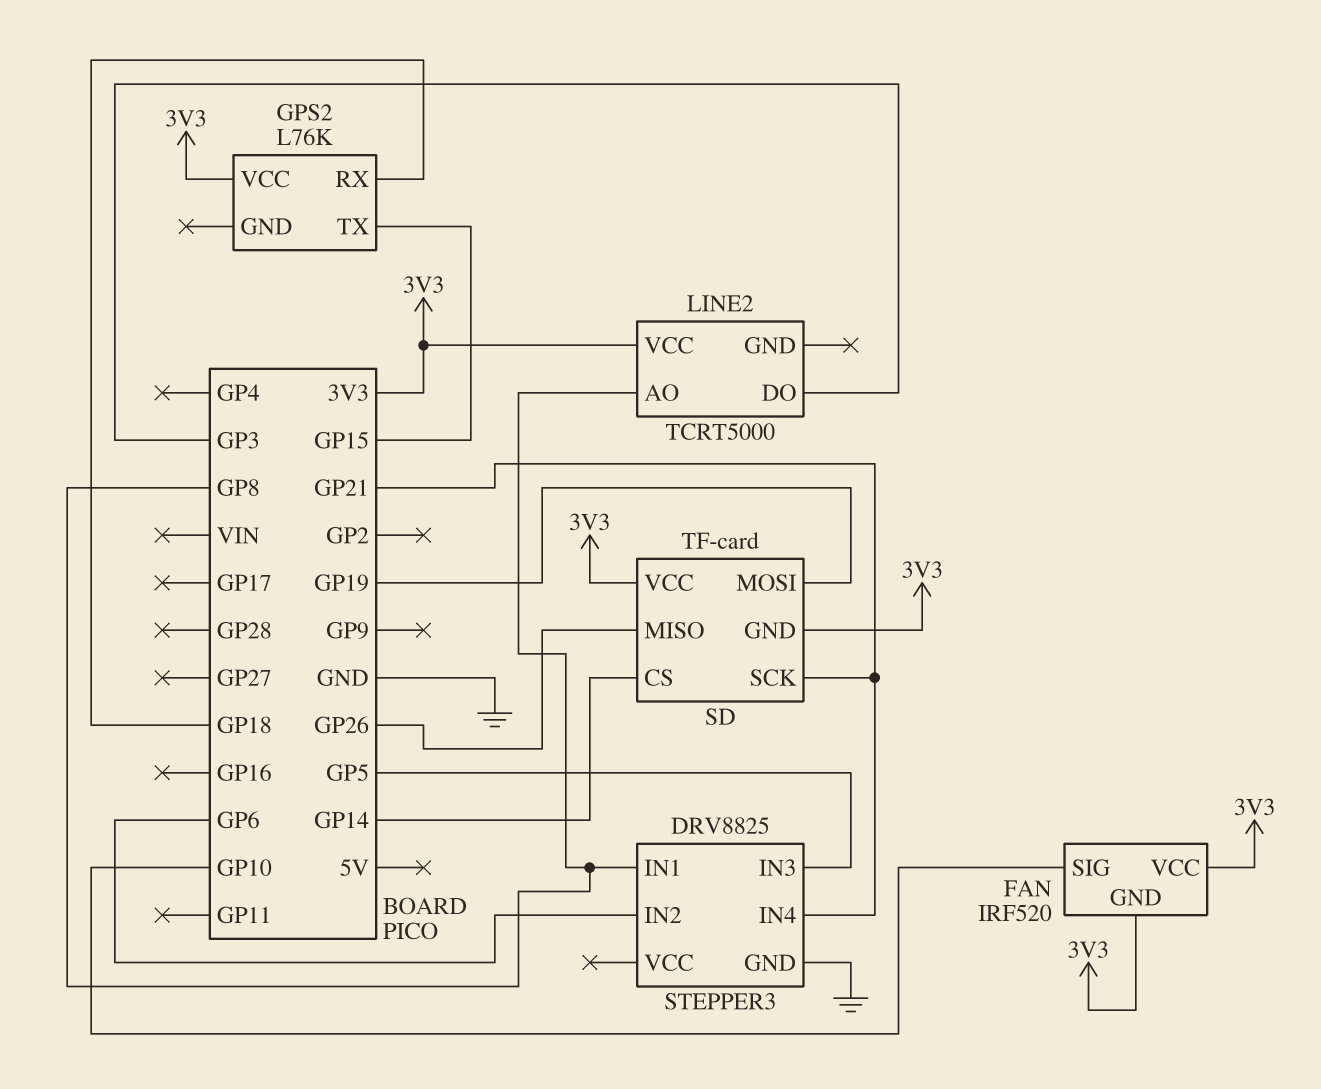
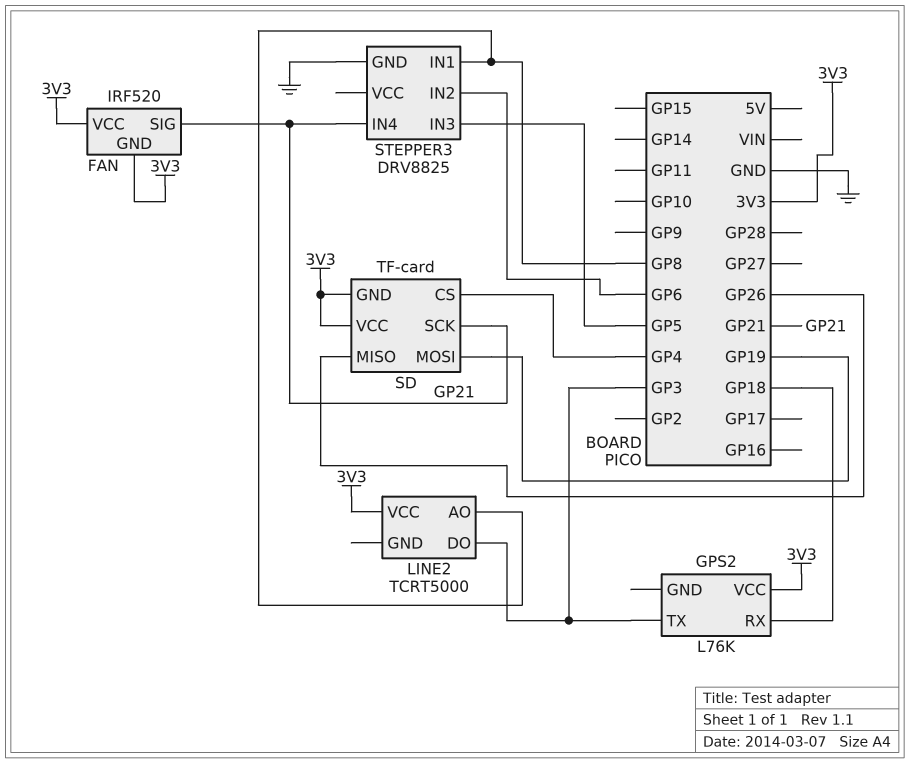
FAN pin SIG: GP10 -> GP21
GPS2 pin TX: GP15 -> GP3
SD pin CS: GP14 -> GP4

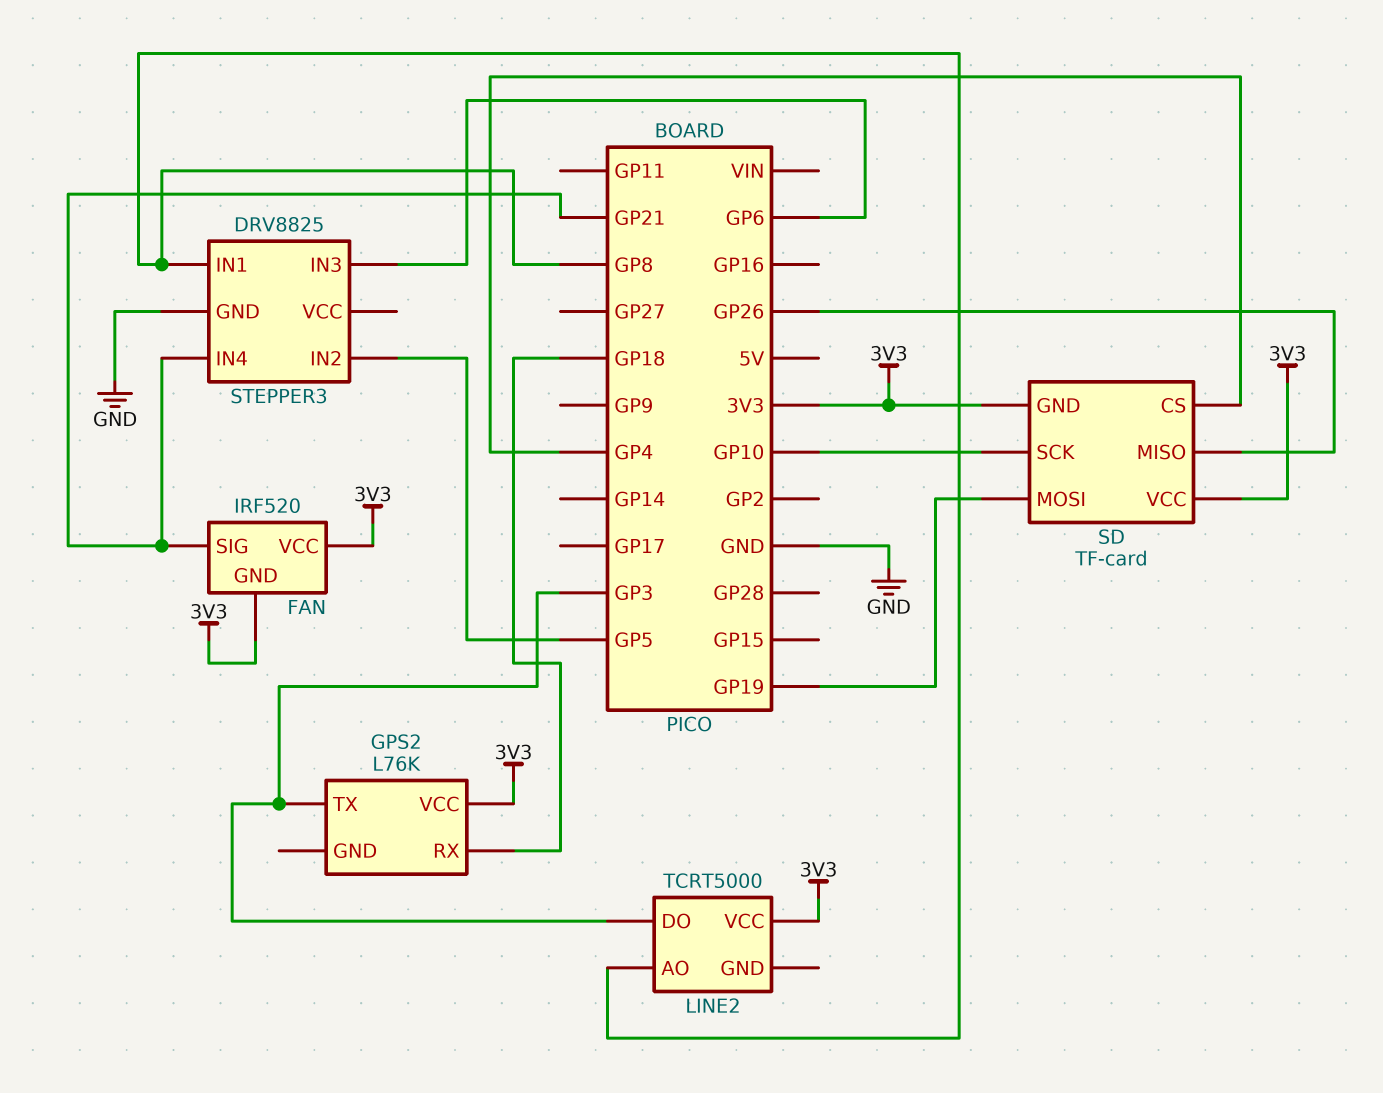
SD pin SCK: GP21 -> GP10
STEPPER3 pin IN2: GP6 -> GP5
STEPPER3 pin IN3: GP5 -> GP6

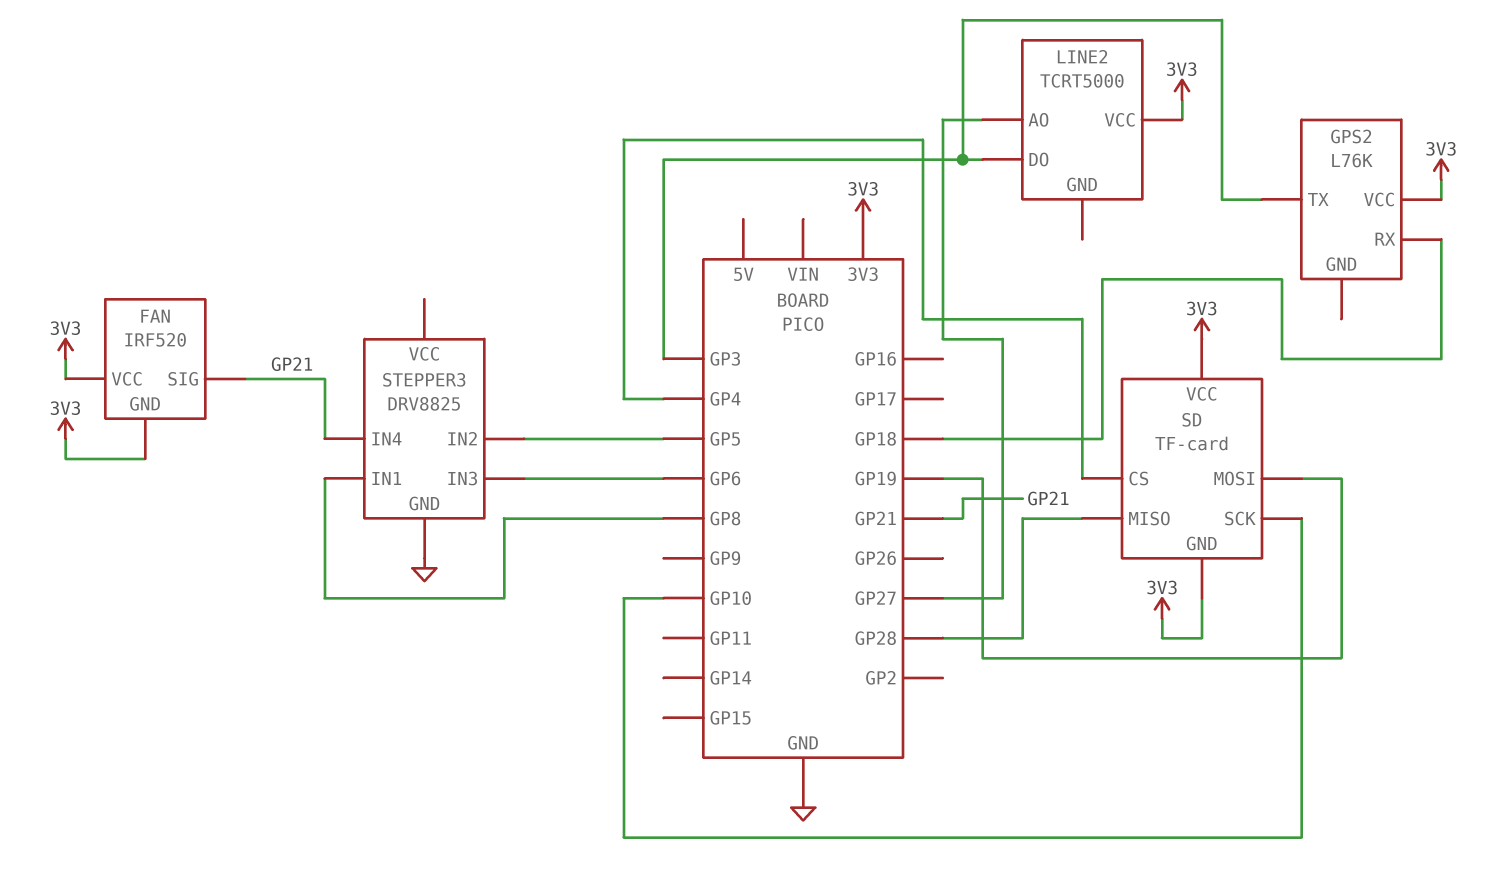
LINE2 pin AO: GP8 -> GP27
SD pin MISO: GP26 -> GP28

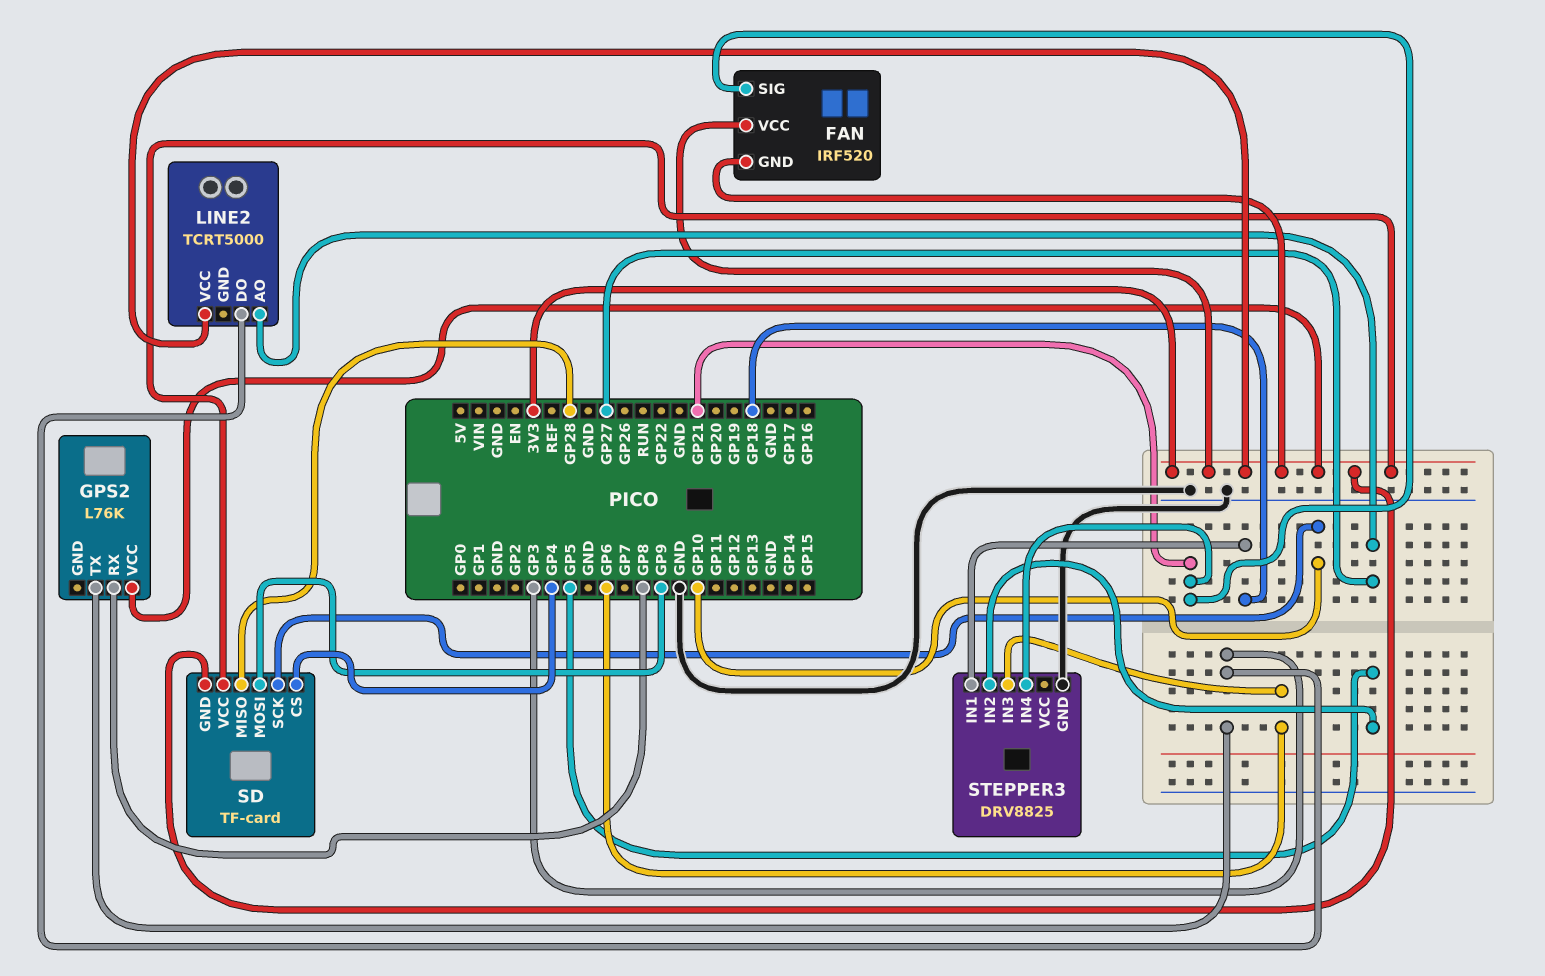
GPS2 pin RX: GP18 -> GP8
SD pin MOSI: GP19 -> GP9
STEPPER3 pin IN1: GP8 -> GP18

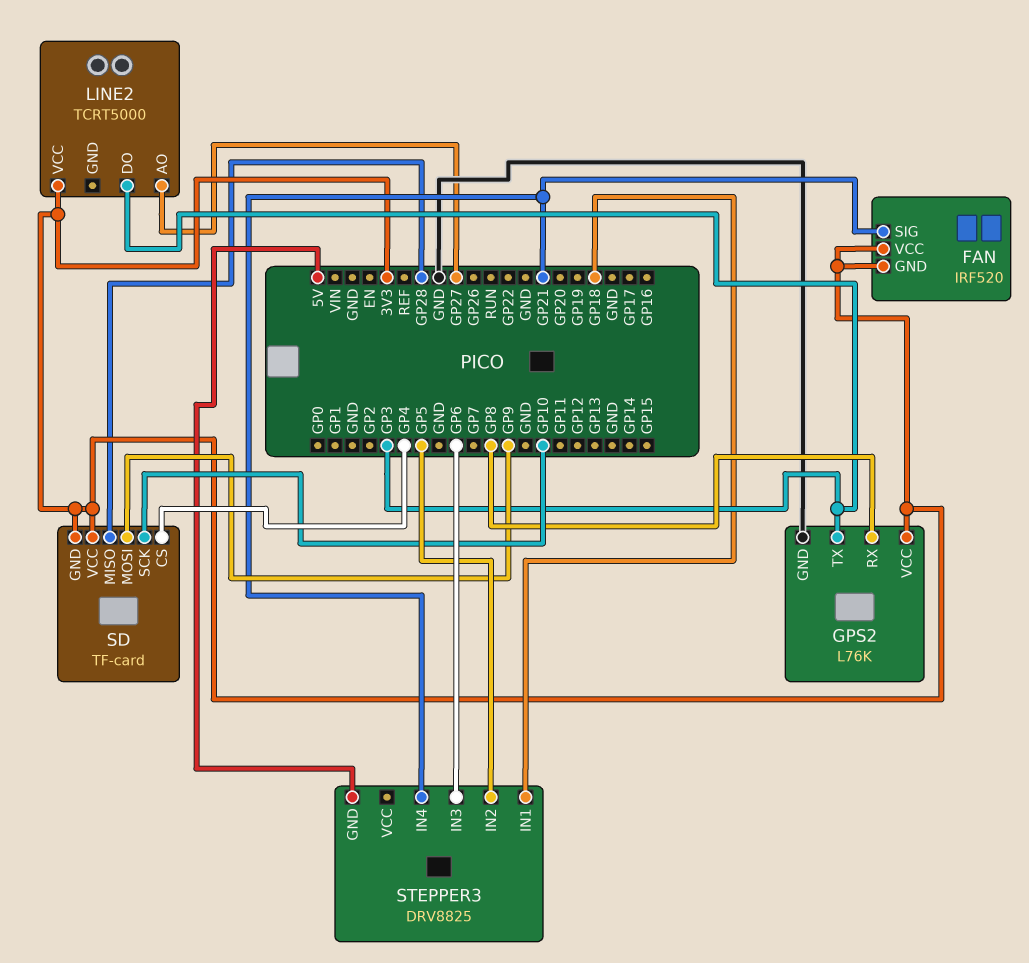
GPS2 pin GND: none -> GND
STEPPER3 pin GND: GND -> 5V

